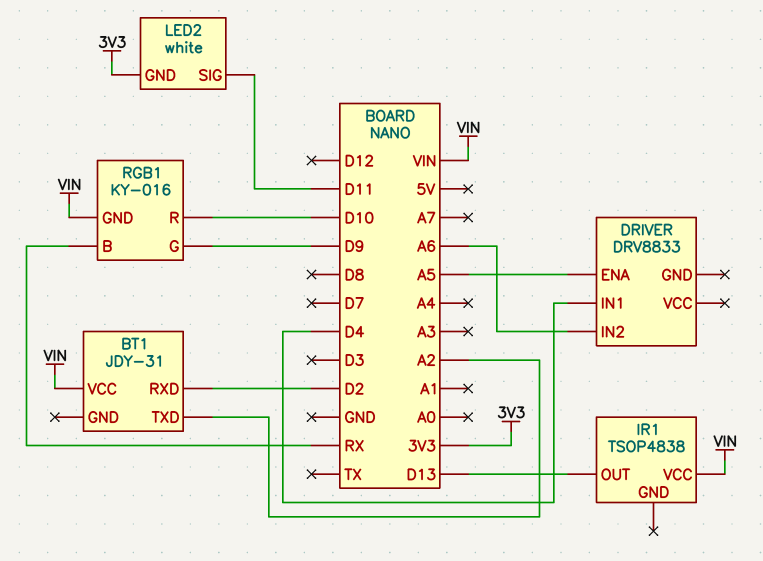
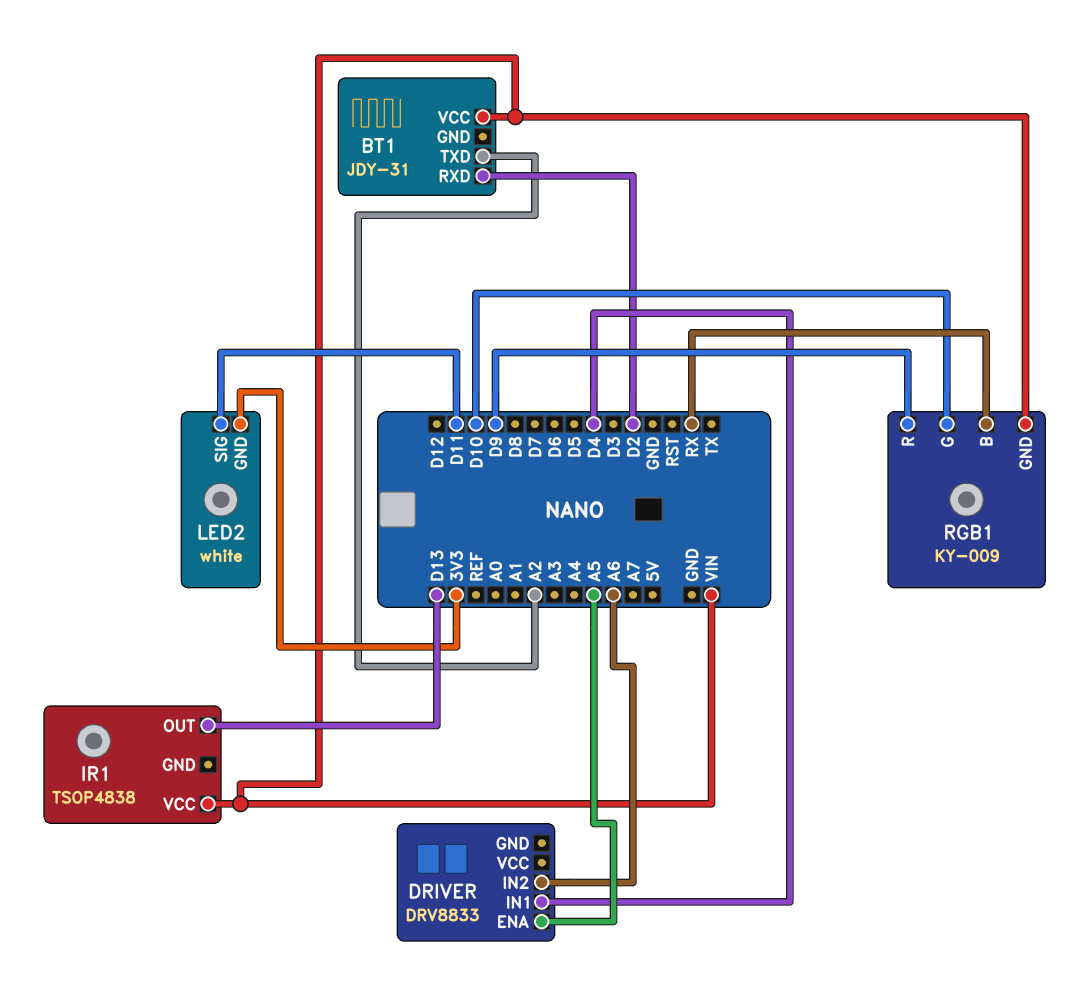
RGB1: KY-016 -> KY-009
RGB1 pin G: D9 -> D10
RGB1 pin R: D10 -> D9

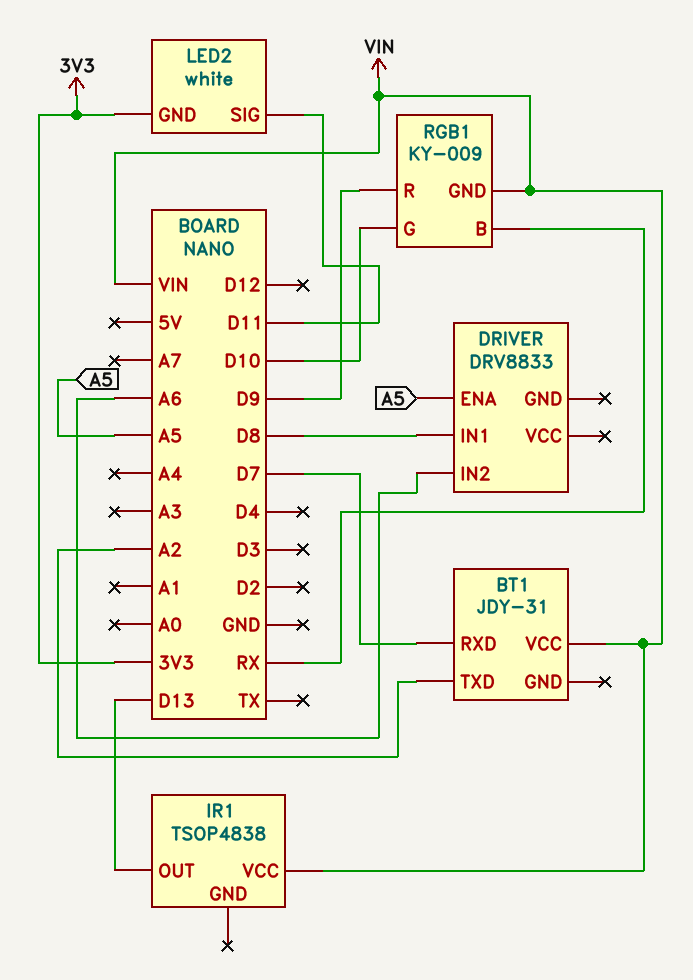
BT1 pin RXD: D2 -> D7
DRIVER pin IN1: D4 -> D8

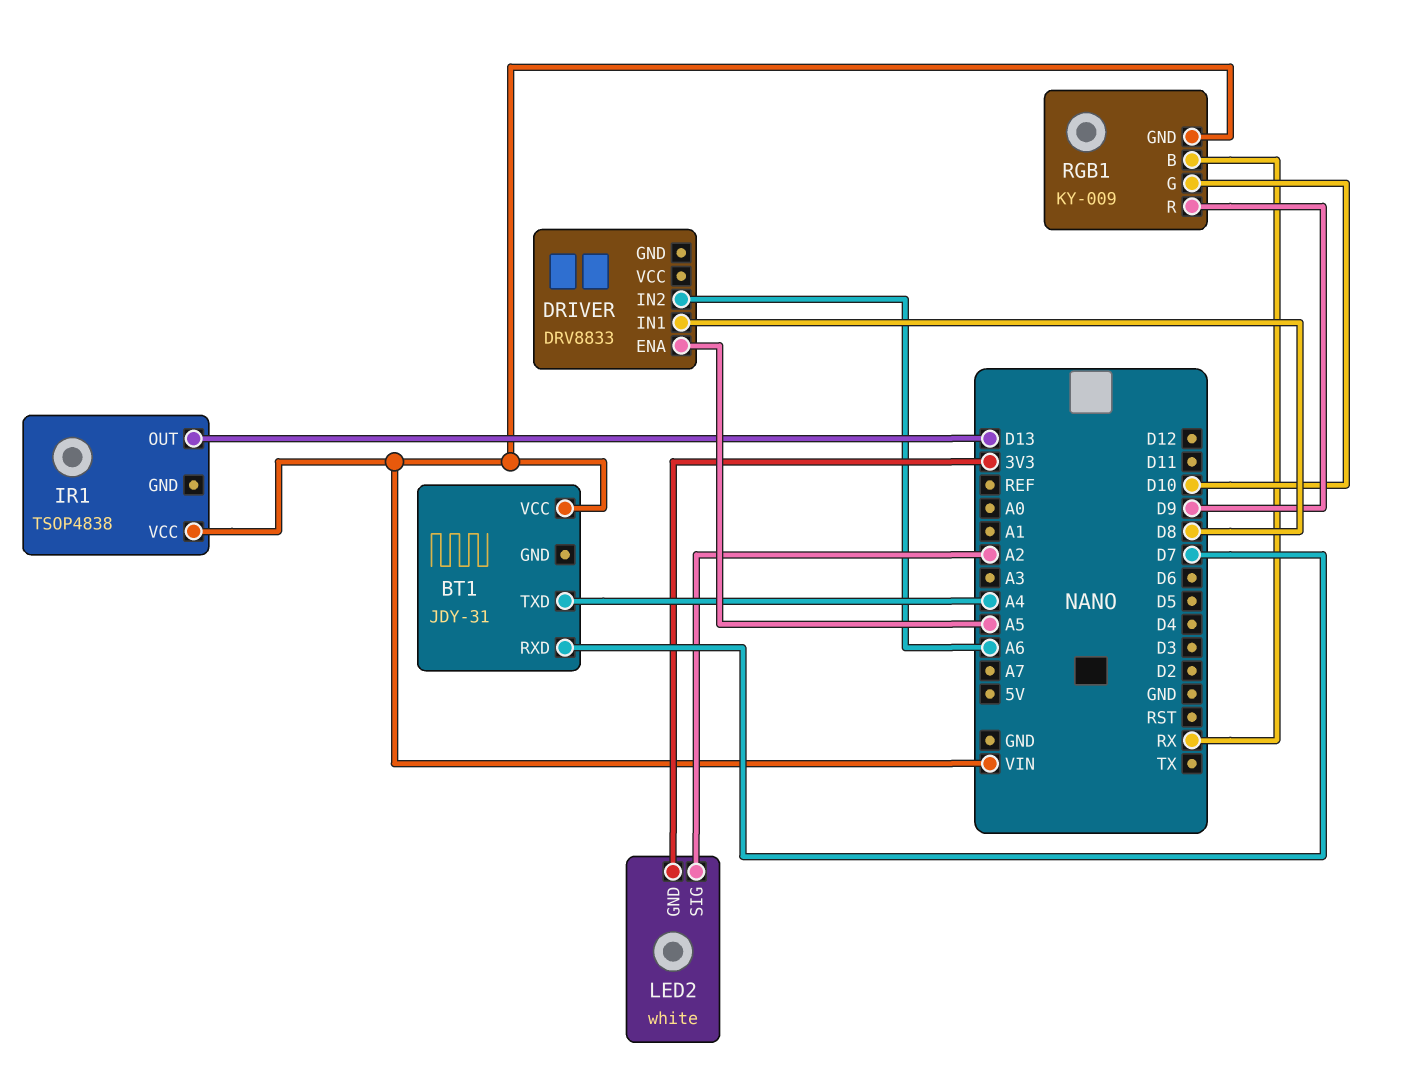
BT1 pin TXD: A2 -> A4
LED2 pin SIG: D11 -> A2

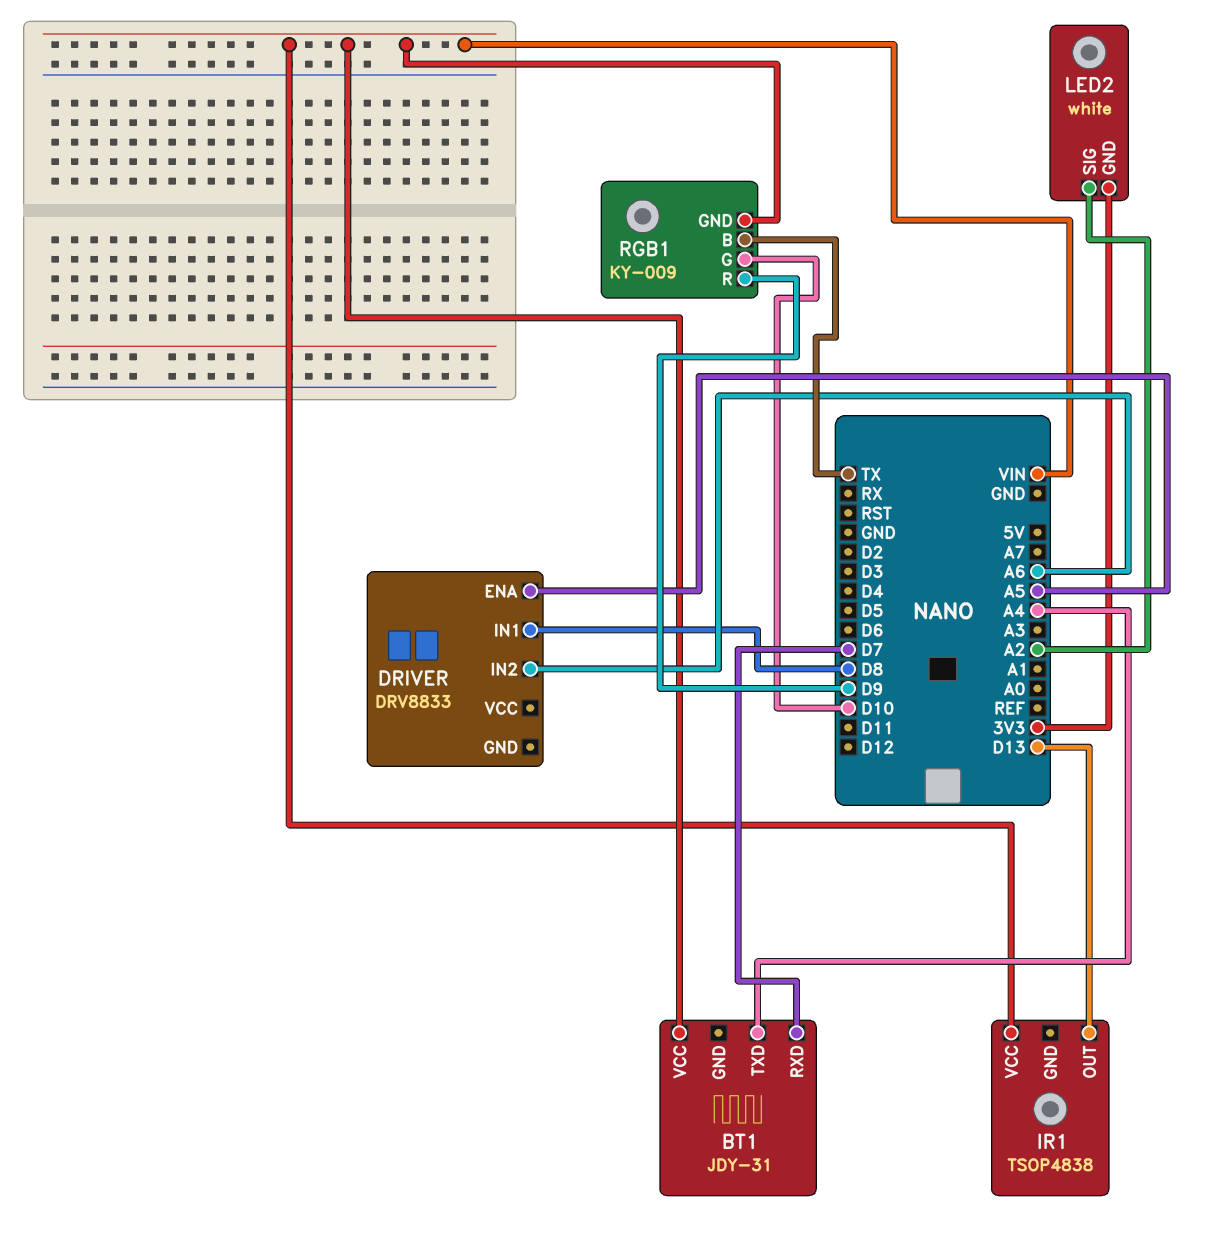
RGB1 pin B: RX -> TX

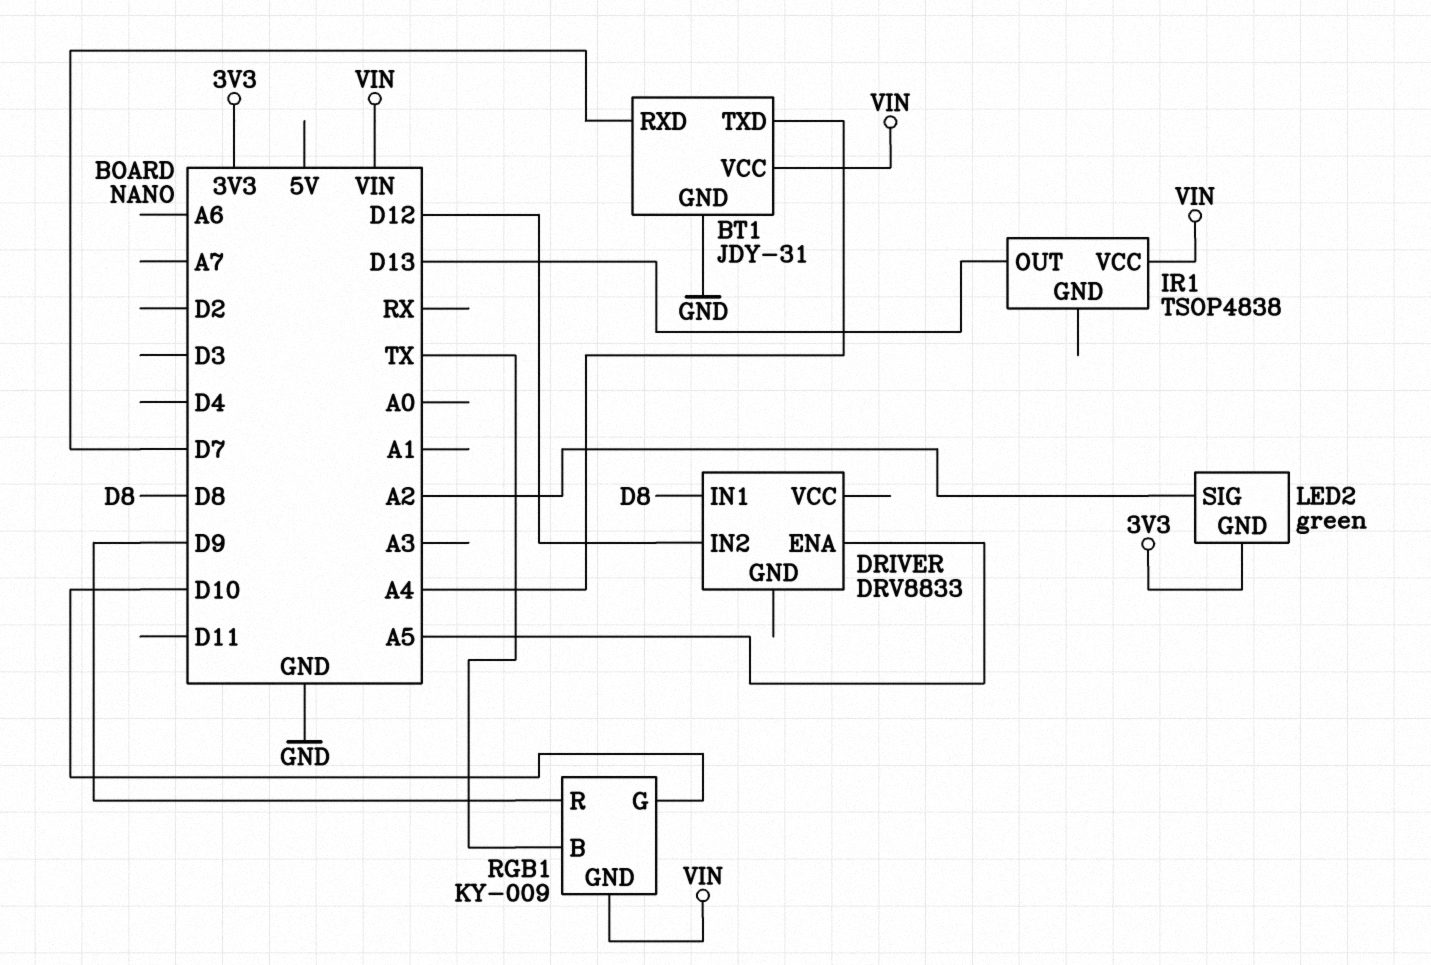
BT1 pin GND: none -> GND
DRIVER pin IN2: A6 -> D12
LED2: white -> green

